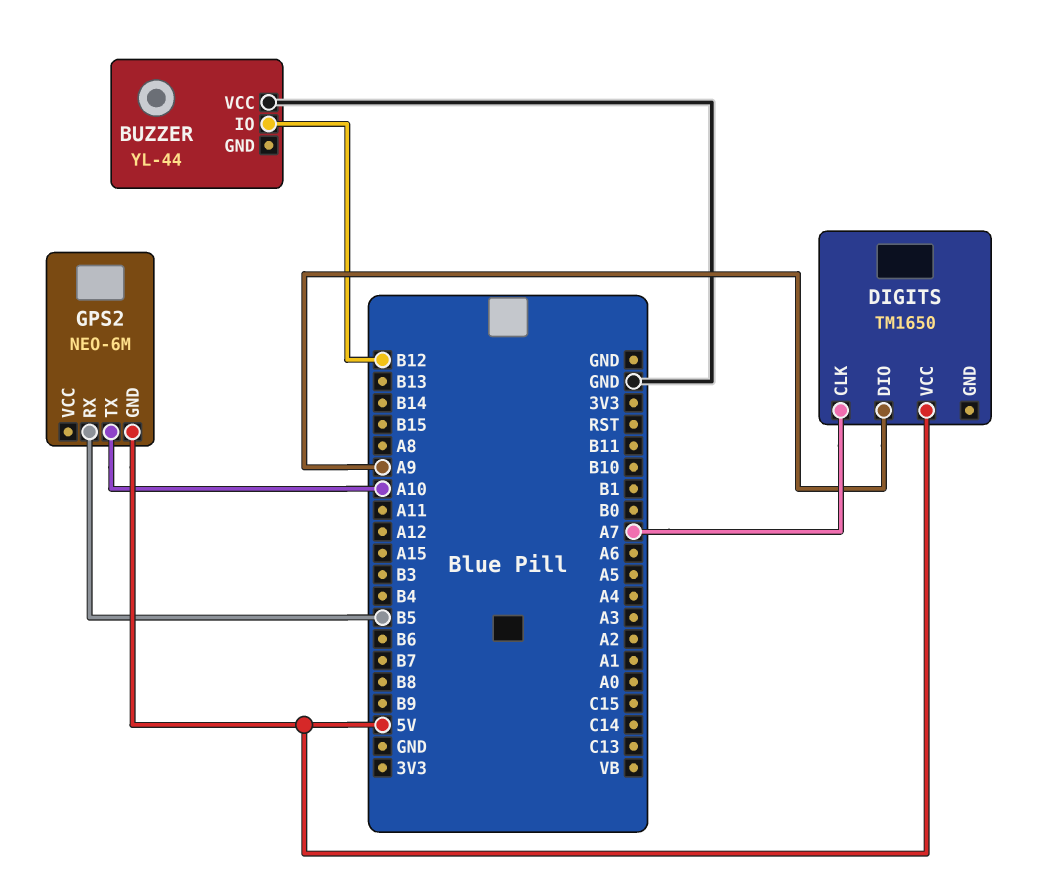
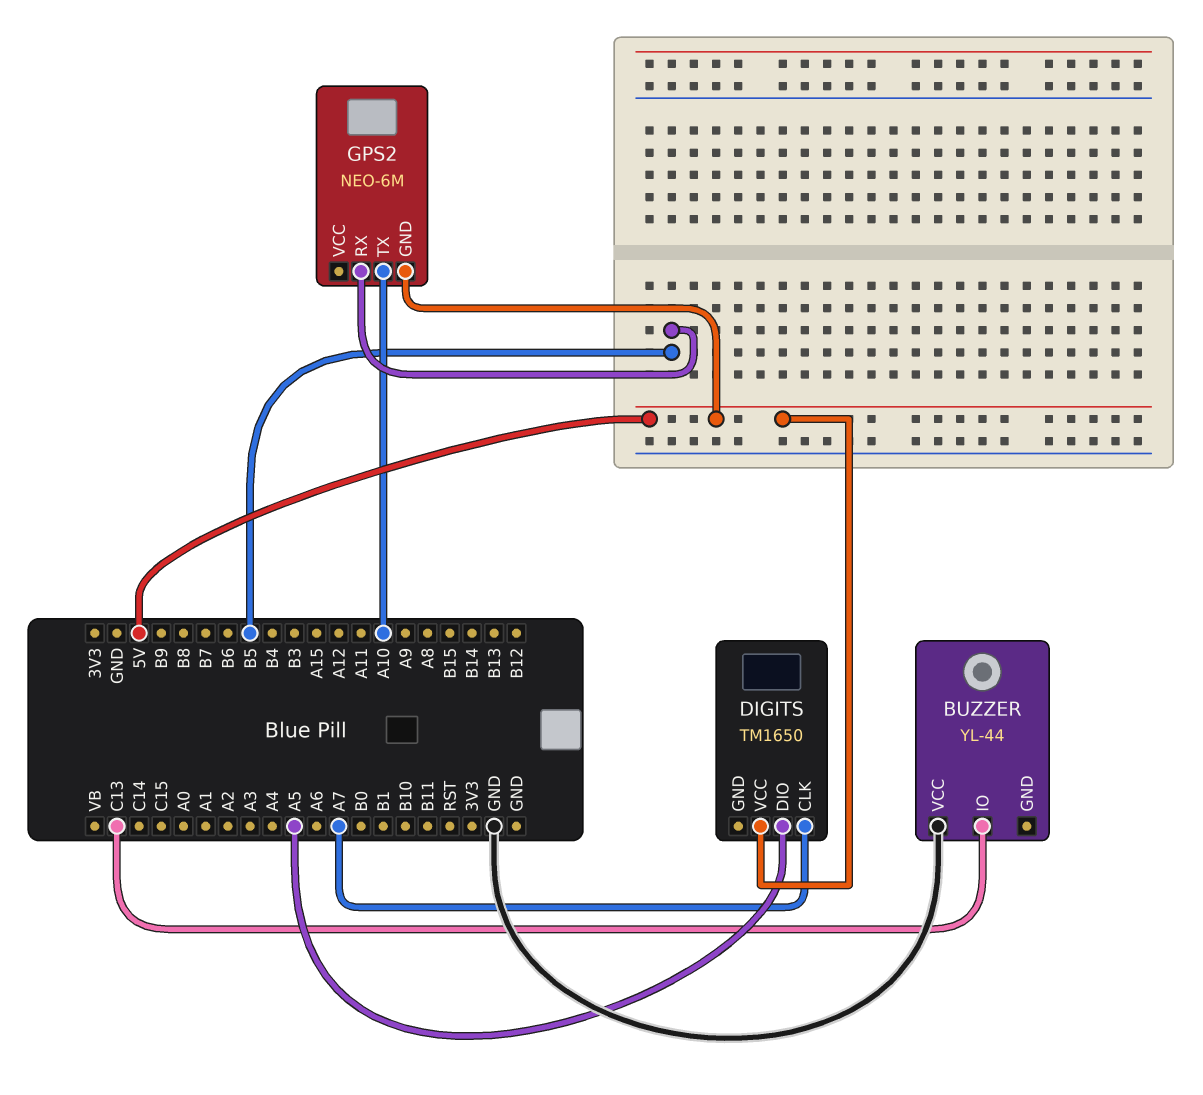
BUZZER pin IO: B12 -> C13
DIGITS pin DIO: A9 -> A5

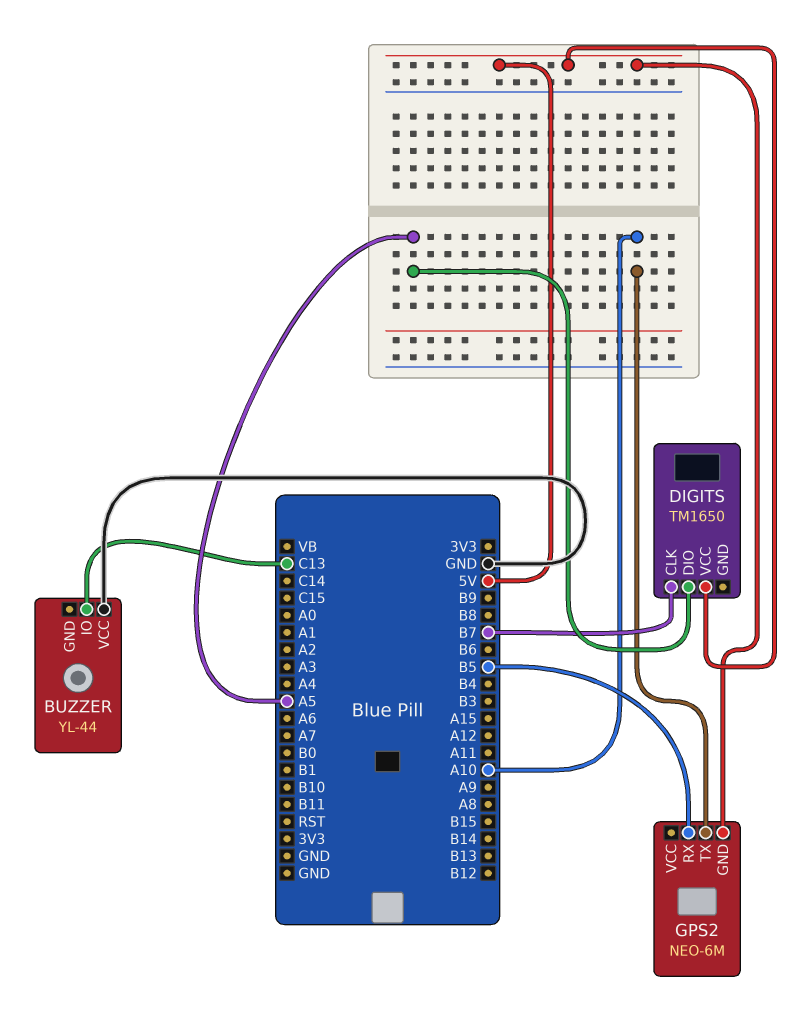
DIGITS pin CLK: A7 -> B7

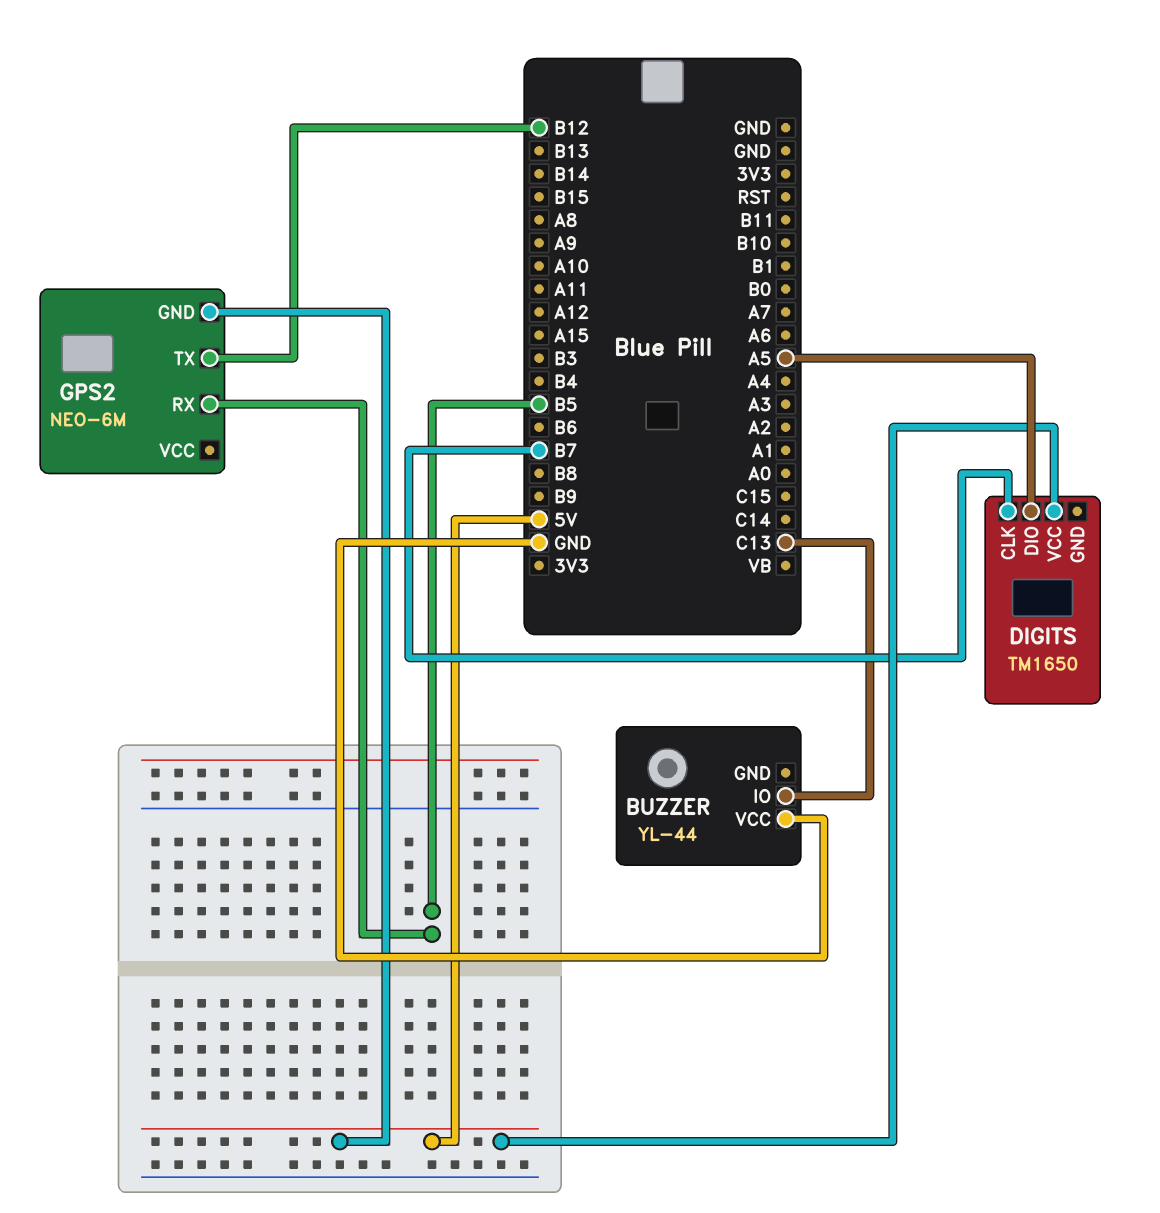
GPS2 pin TX: A10 -> B12

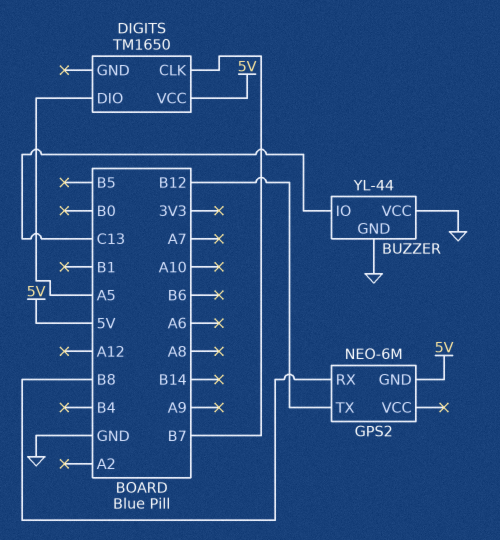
BUZZER pin GND: none -> GND
GPS2 pin RX: B5 -> B8

